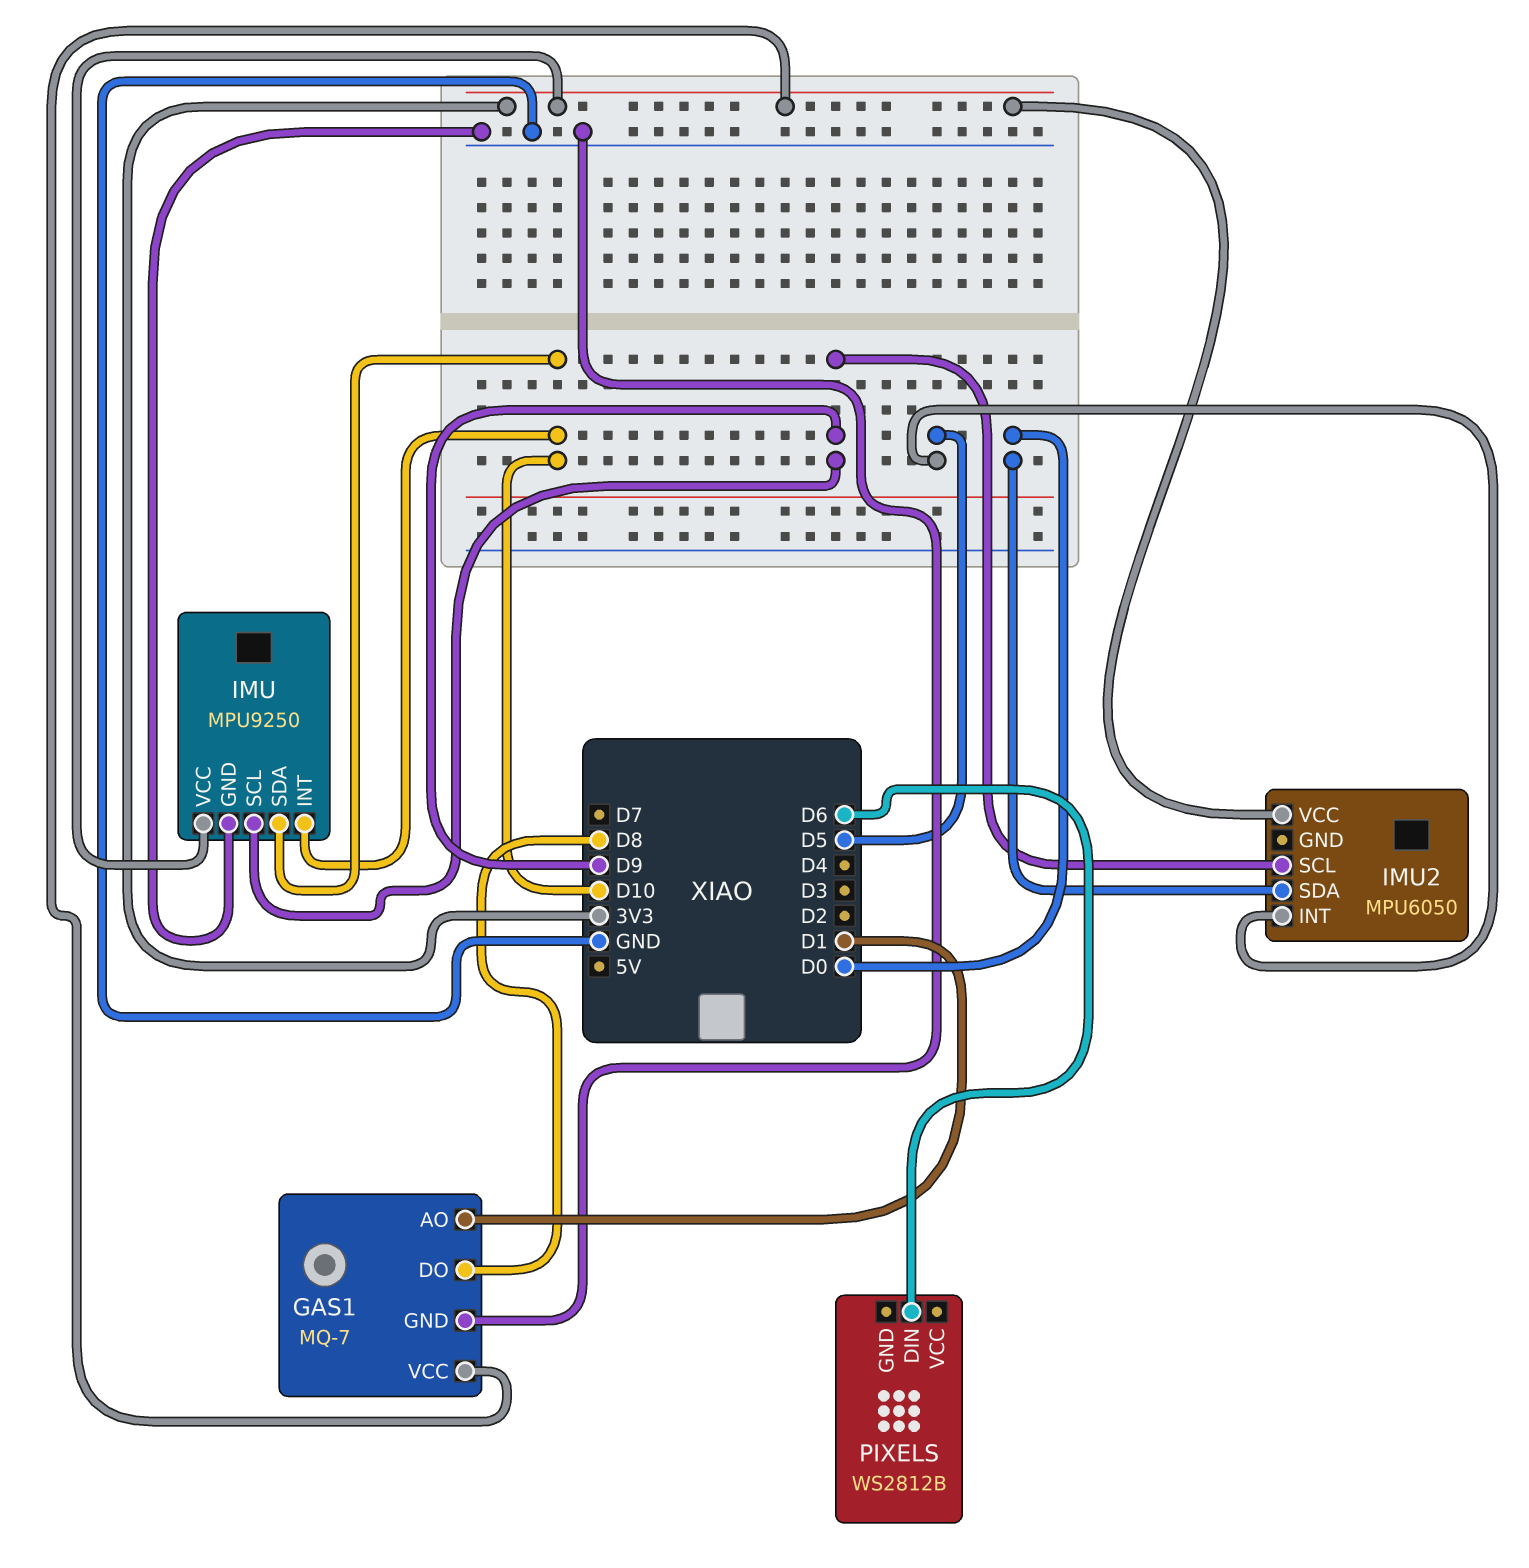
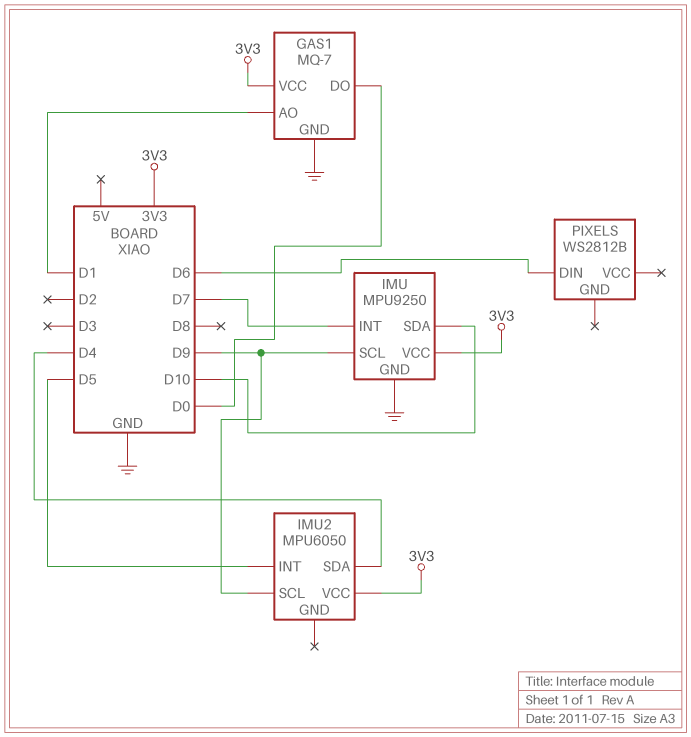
GAS1 pin DO: D8 -> D0
IMU pin INT: D10 -> D7
IMU2 pin SDA: D0 -> D4

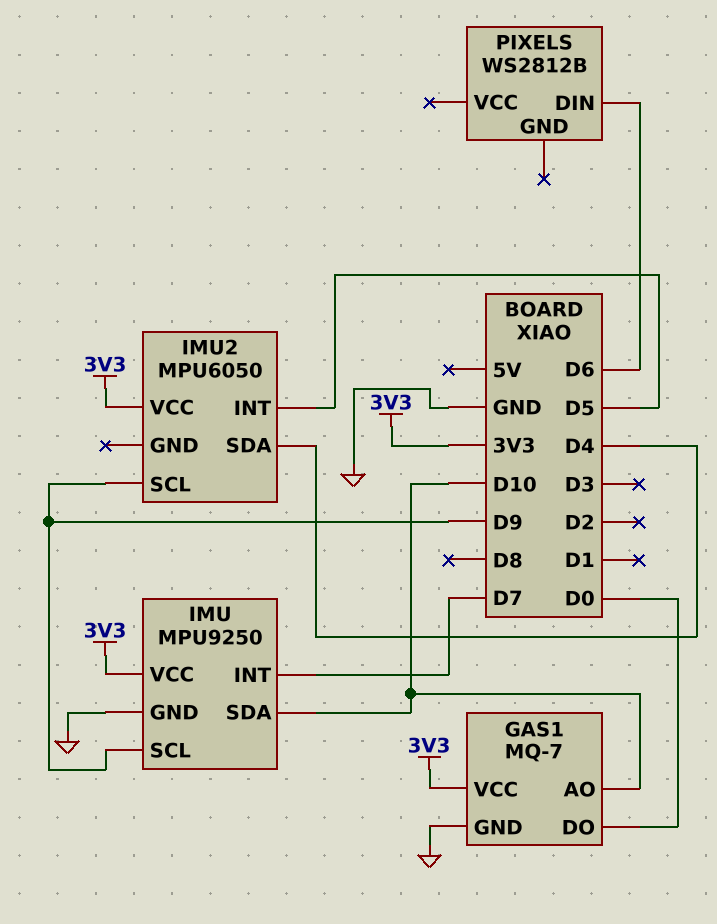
GAS1 pin AO: D1 -> D10

